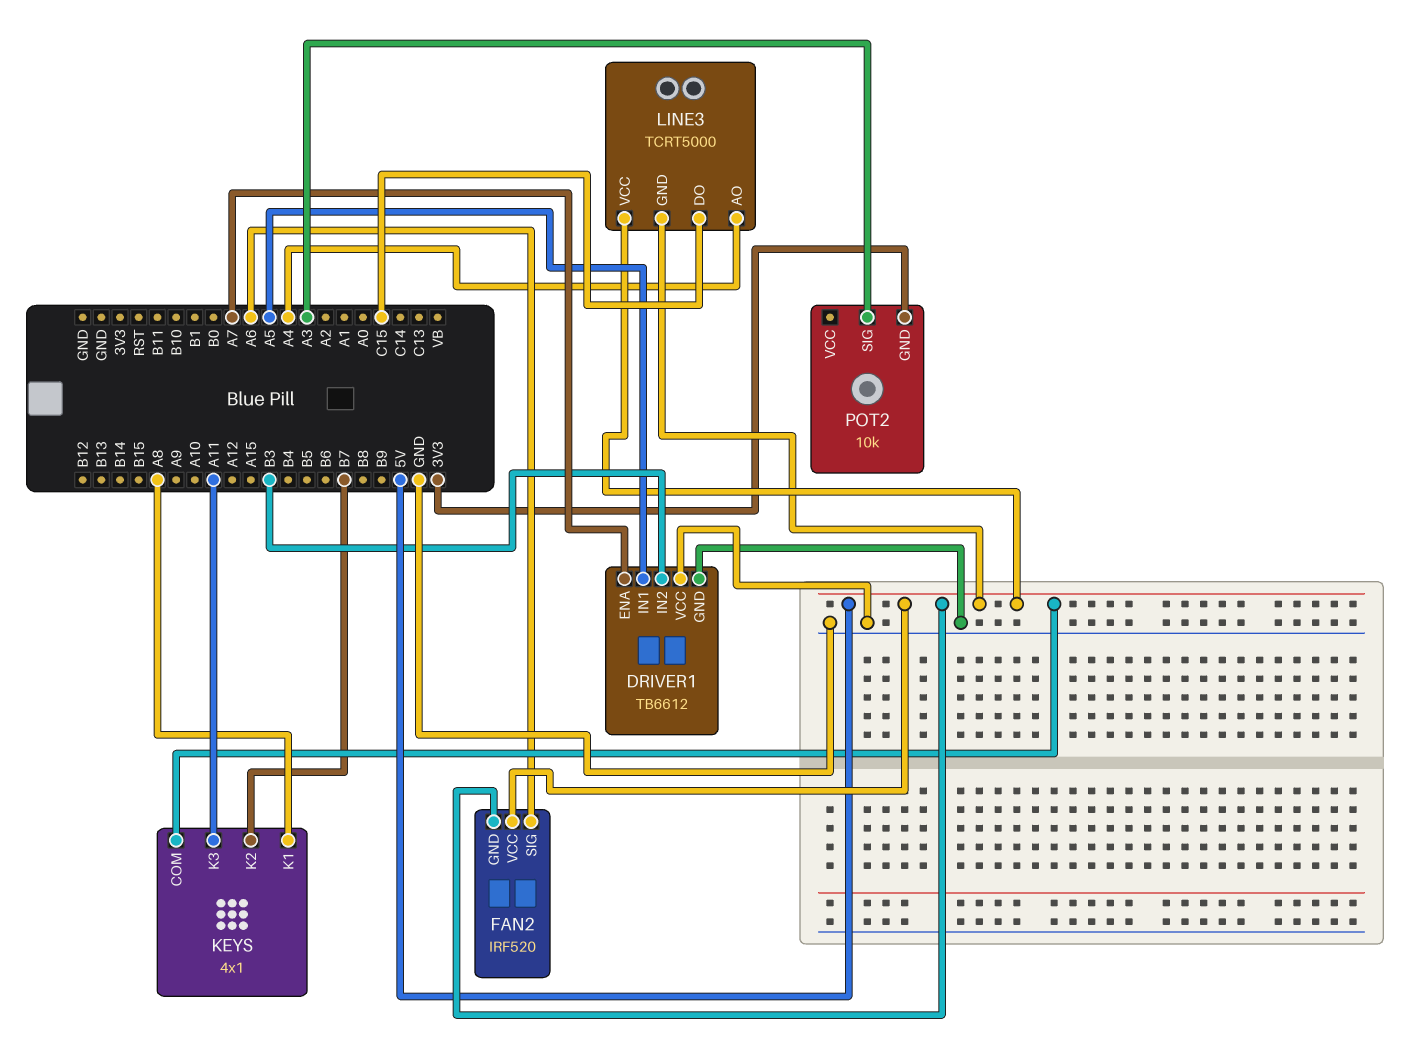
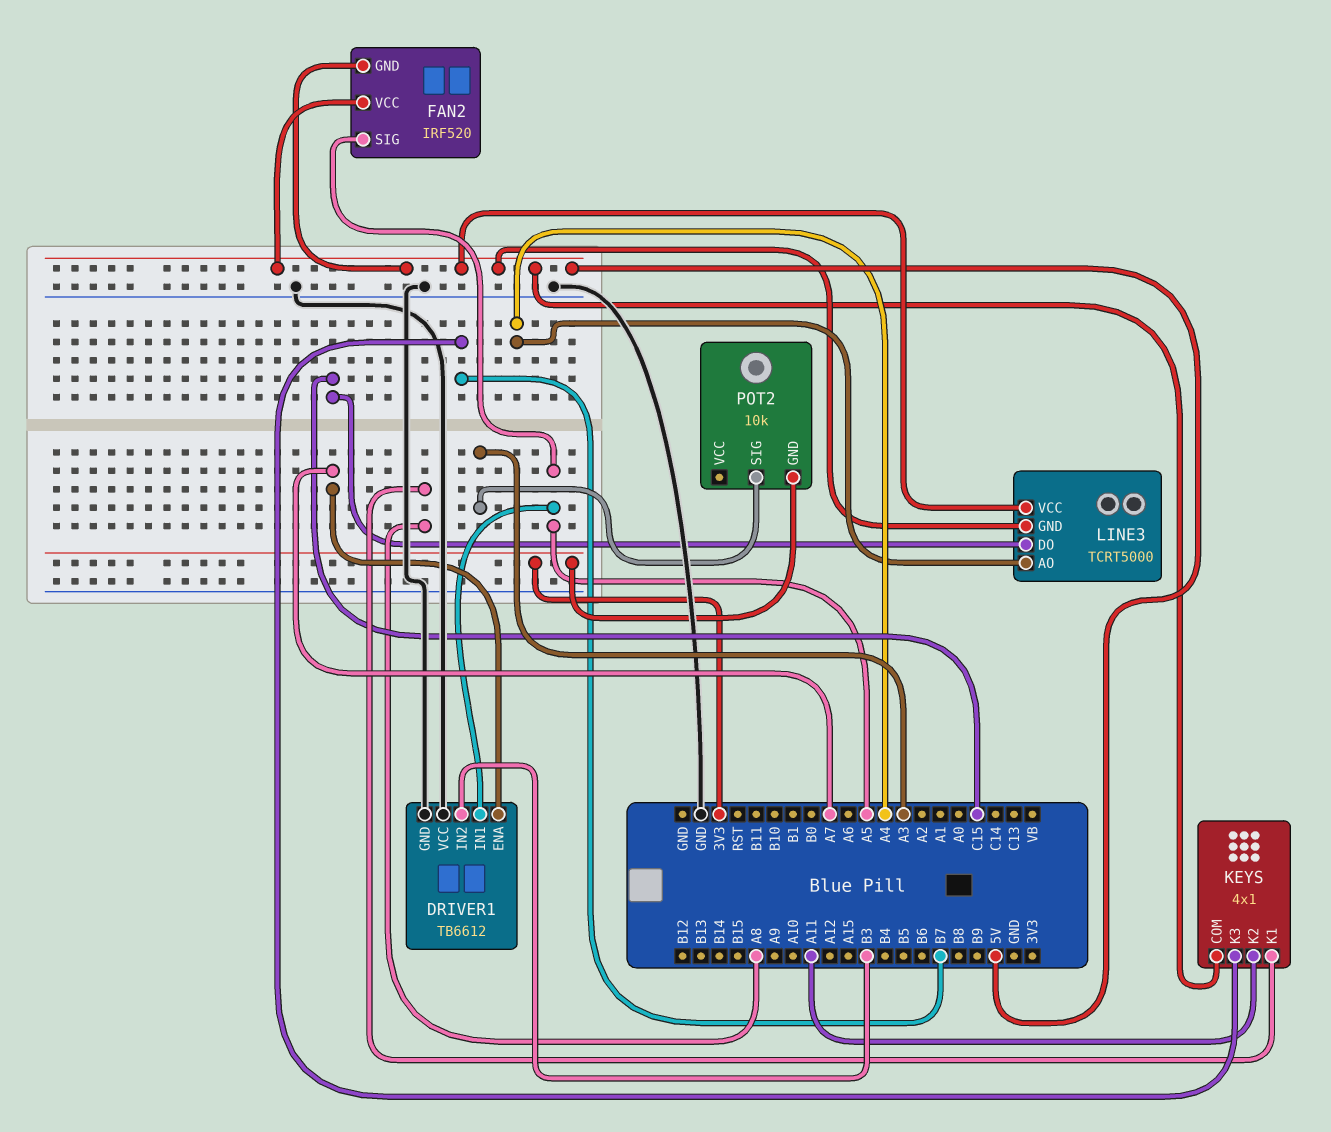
FAN2 pin SIG: A6 -> A5
KEYS pin K2: B7 -> A11
KEYS pin K3: A11 -> B7

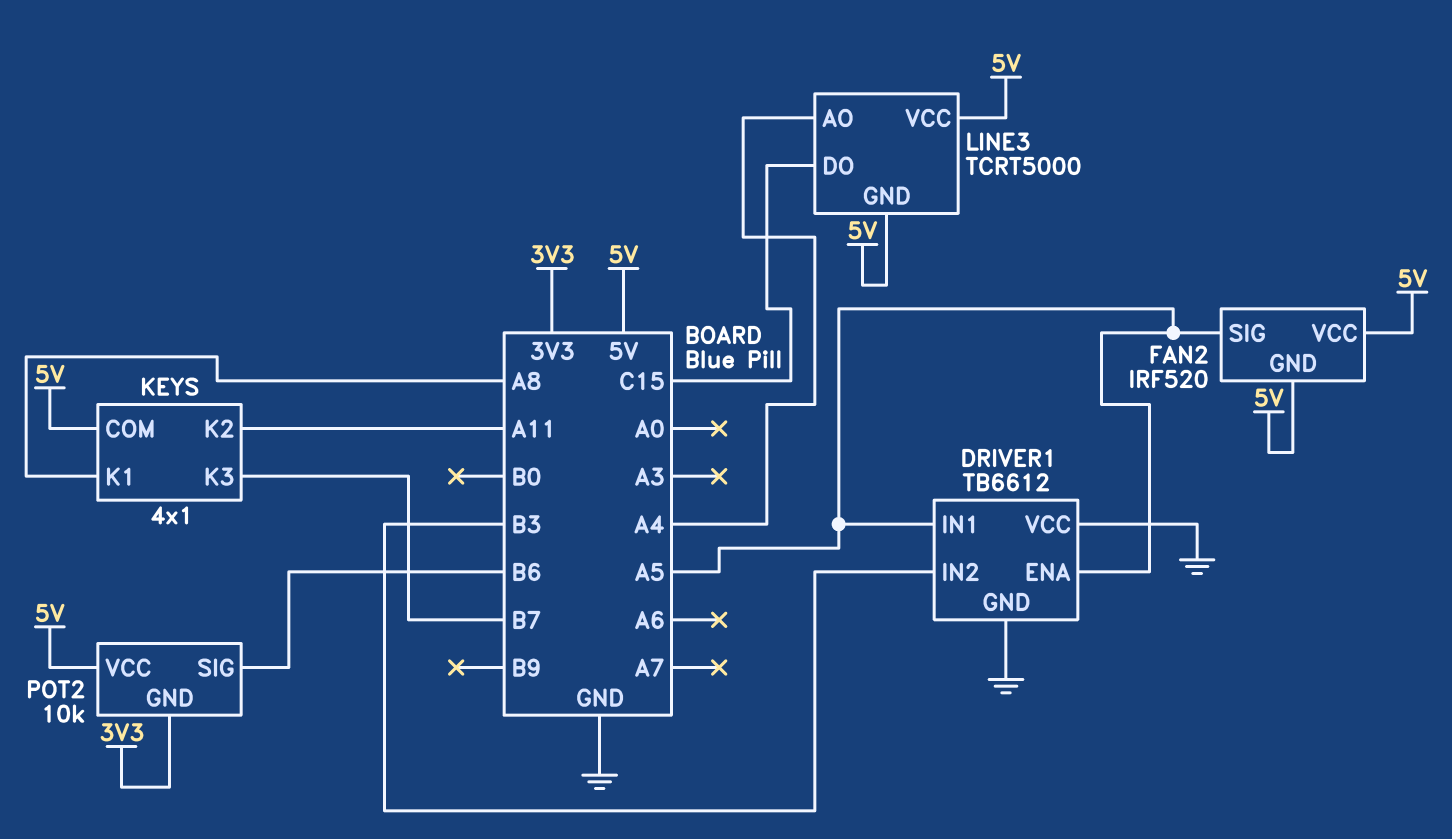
DRIVER1 pin ENA: A7 -> A5
POT2 pin SIG: A3 -> B6
POT2 pin VCC: none -> 5V

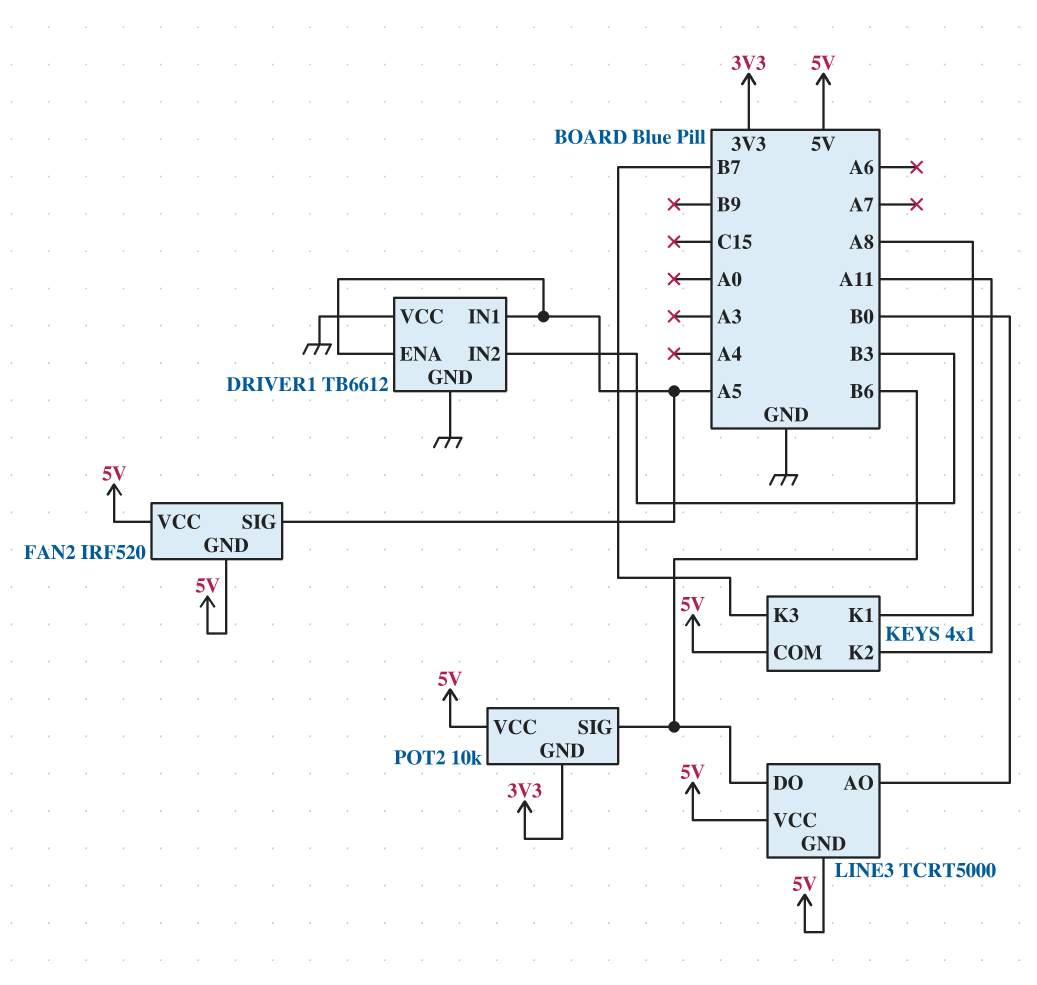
LINE3 pin AO: A4 -> B0
LINE3 pin DO: C15 -> B6

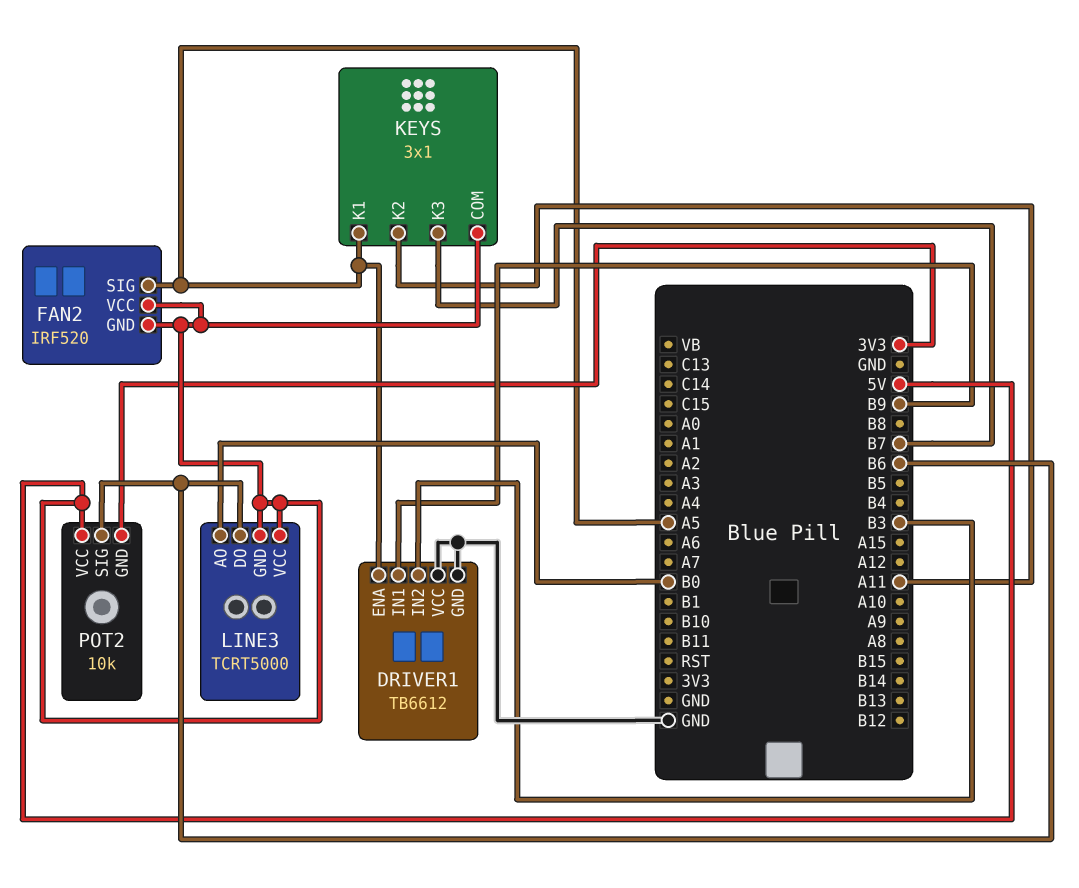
DRIVER1 pin IN1: A5 -> B9
KEYS: 4x1 -> 3x1
KEYS pin K1: A8 -> A5

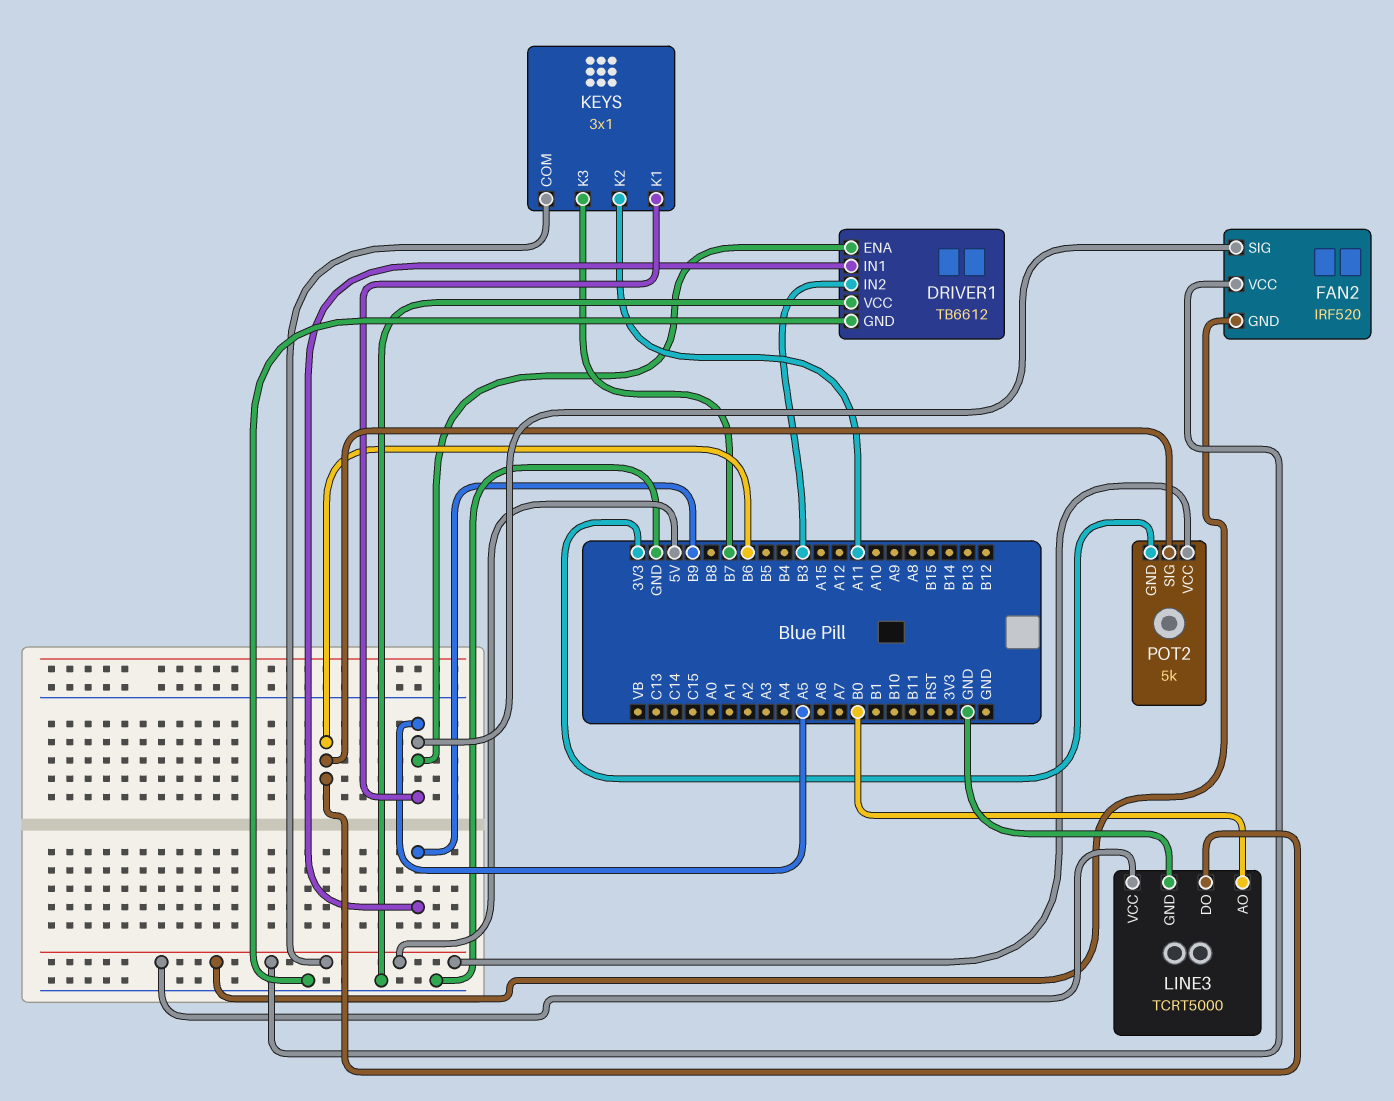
LINE3 pin GND: 5V -> GND
POT2: 10k -> 5k

